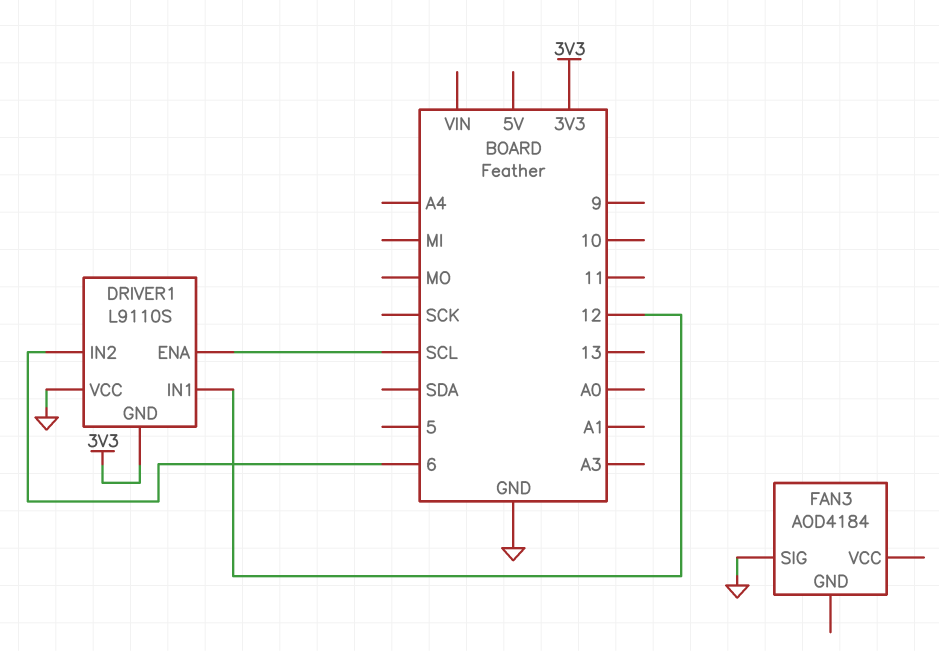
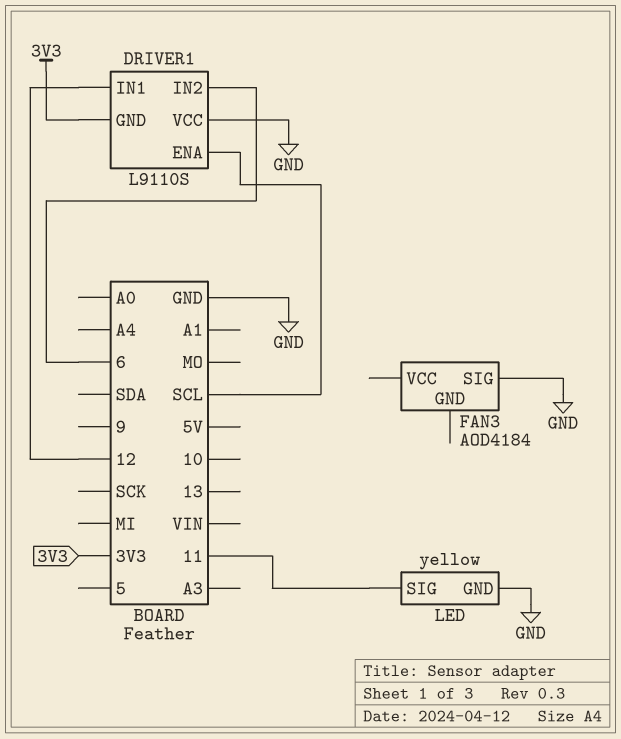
LED: none -> yellow
LED pin GND: none -> GND
LED pin SIG: none -> 11

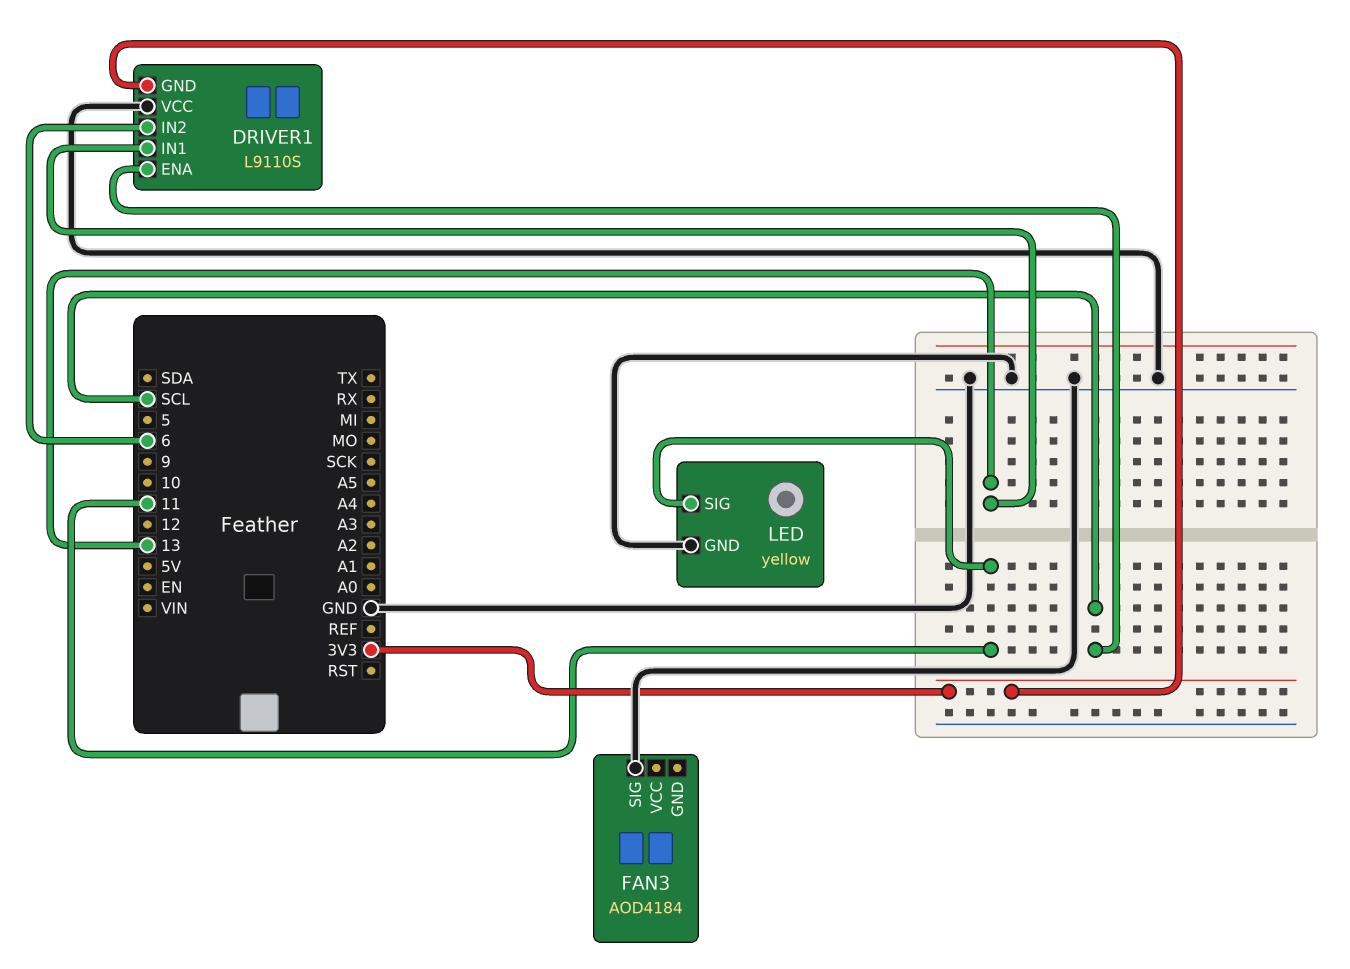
DRIVER1 pin IN1: 12 -> 13

